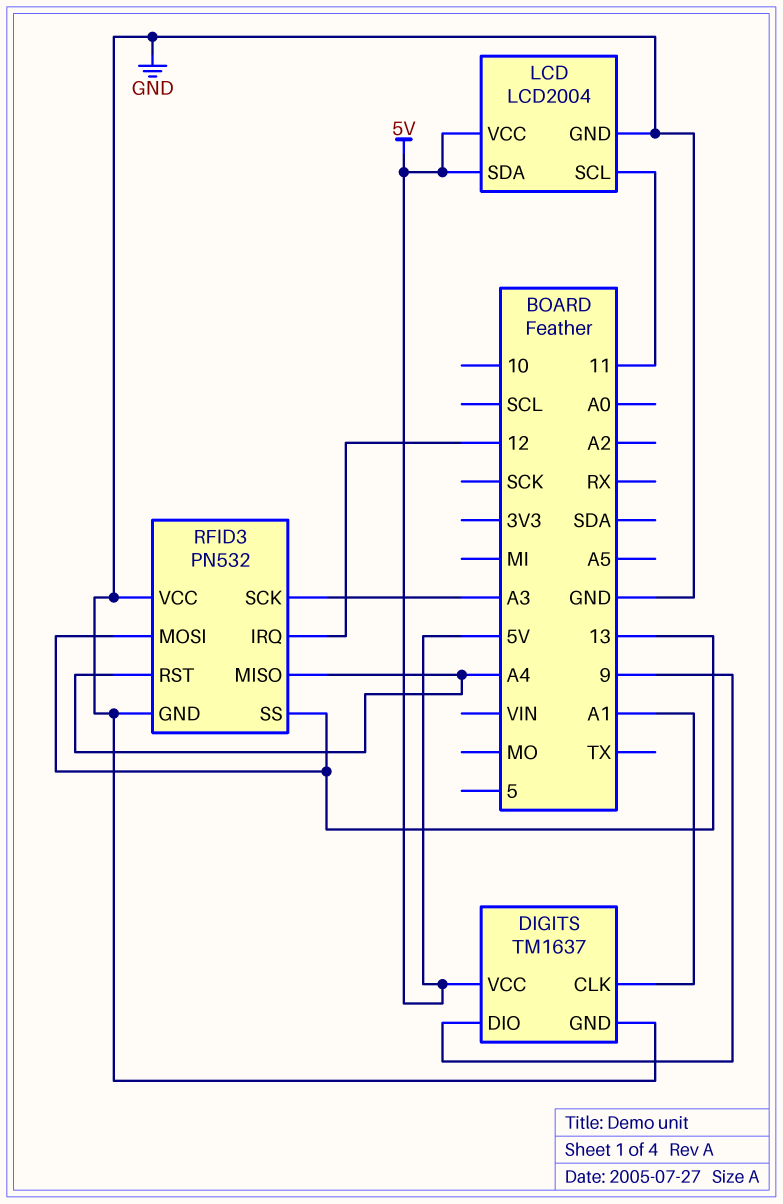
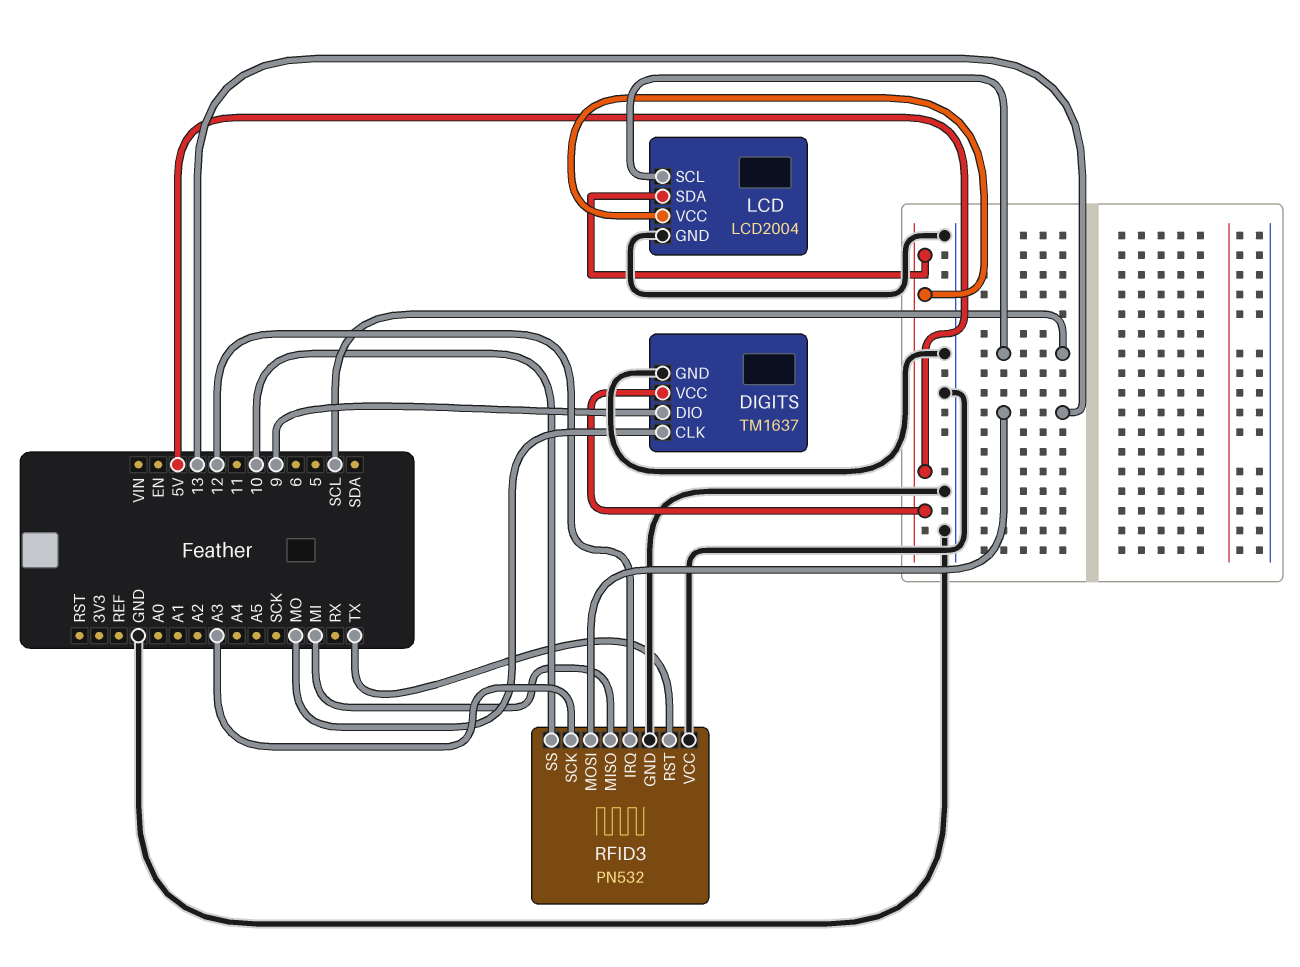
DIGITS pin CLK: A1 -> MO
LCD pin SCL: 11 -> SCL
RFID3 pin MISO: A4 -> MI
RFID3 pin RST: A4 -> TX
RFID3 pin SS: 13 -> 10

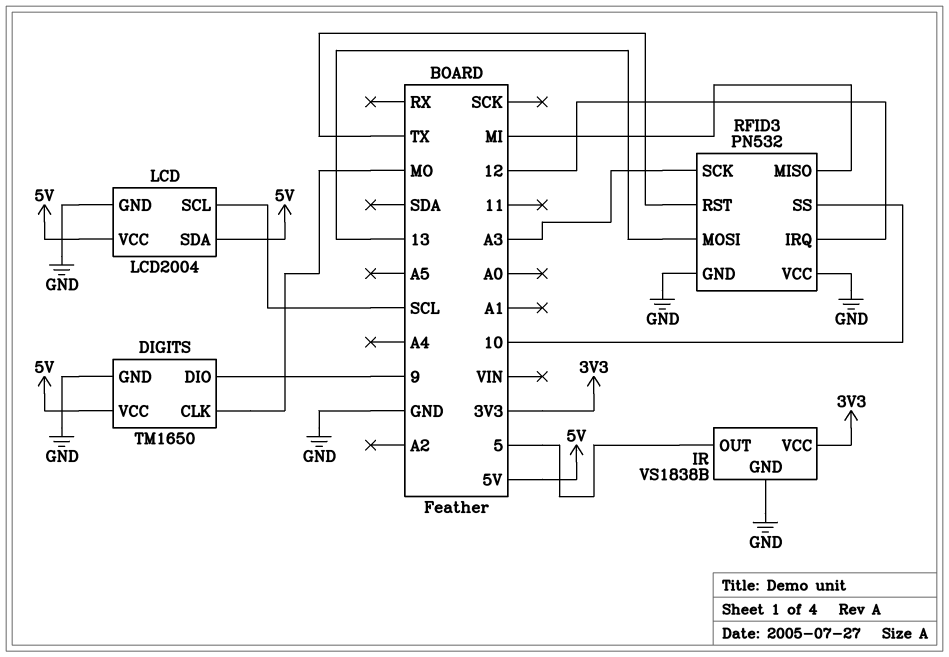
DIGITS: TM1637 -> TM1650
IR: none -> VS1838B
IR pin GND: none -> GND
IR pin OUT: none -> 5
IR pin VCC: none -> 3V3

